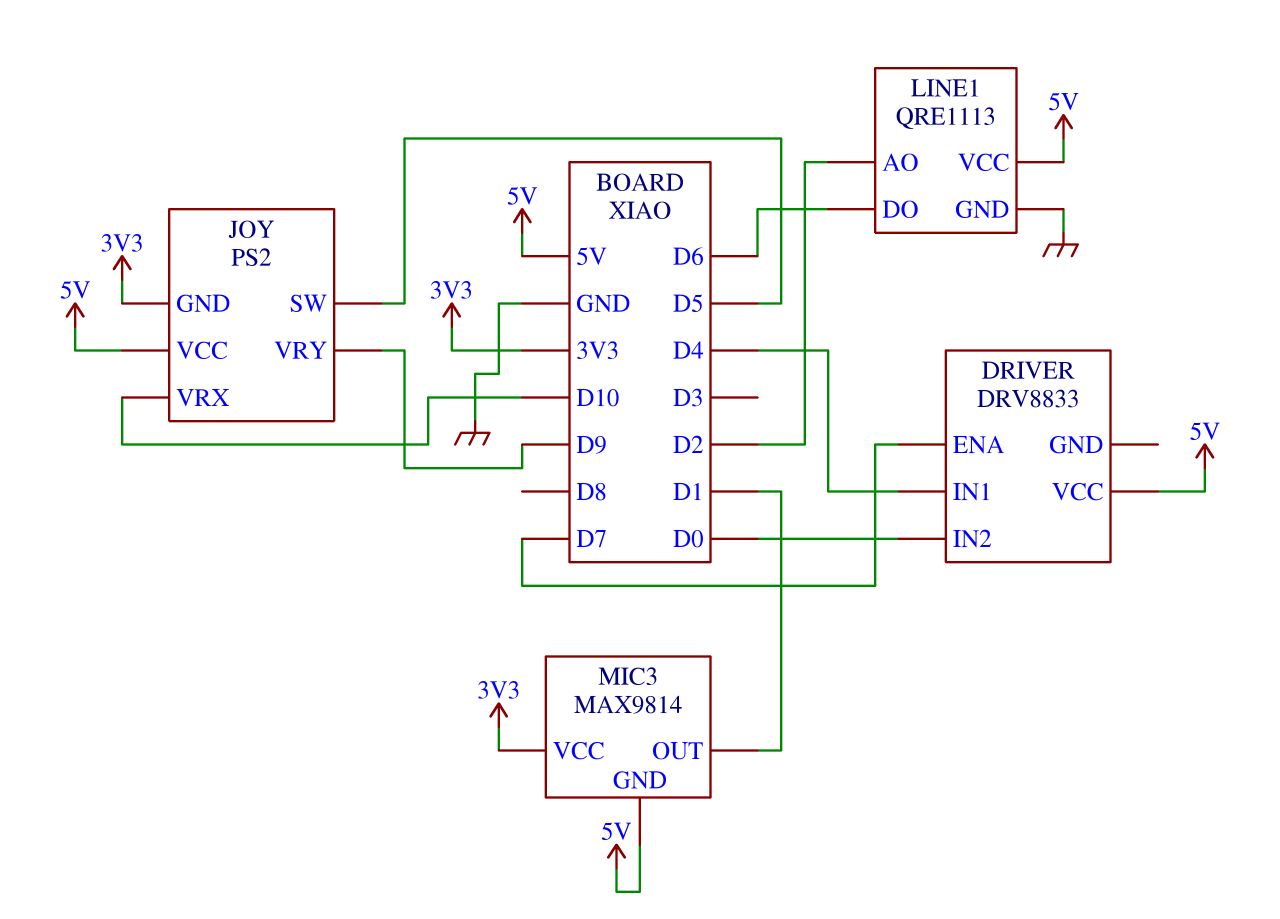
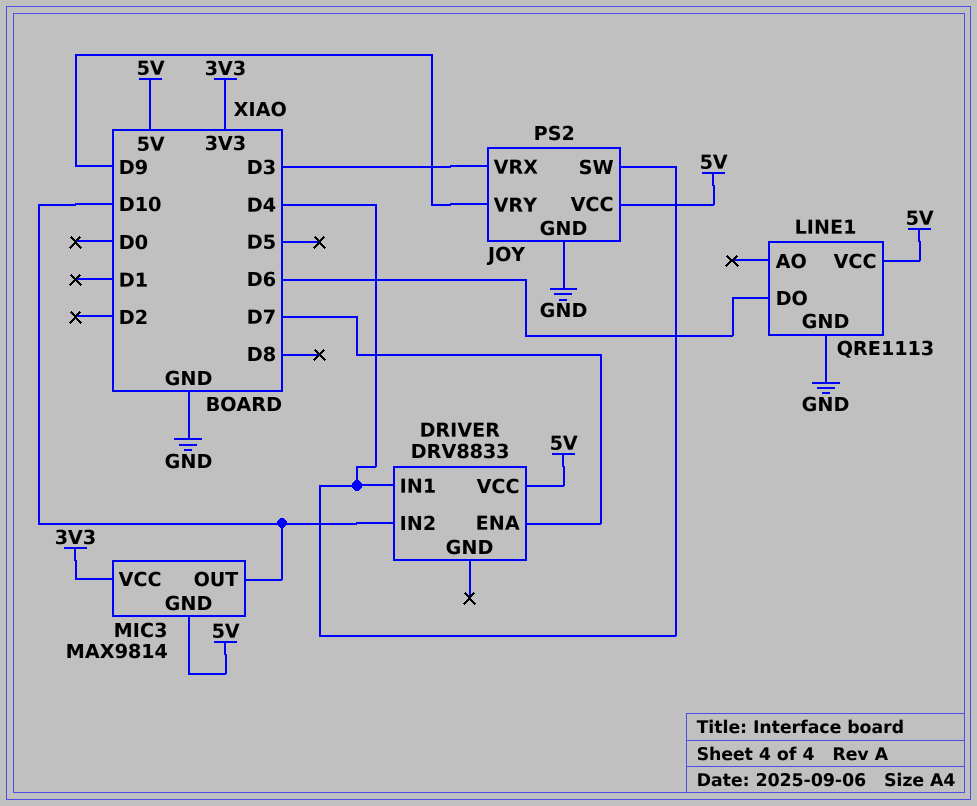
DRIVER pin IN2: D0 -> D10
JOY pin GND: 3V3 -> GND
JOY pin SW: D5 -> D4
JOY pin VRX: D10 -> D3
LINE1 pin AO: D2 -> none
MIC3 pin OUT: D1 -> D10

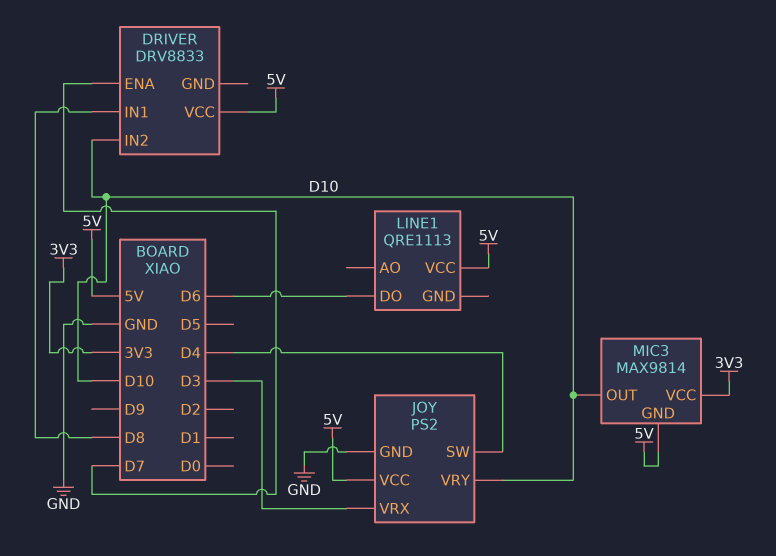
DRIVER pin IN1: D4 -> D8
JOY pin VRY: D9 -> D10
LINE1 pin GND: GND -> none

